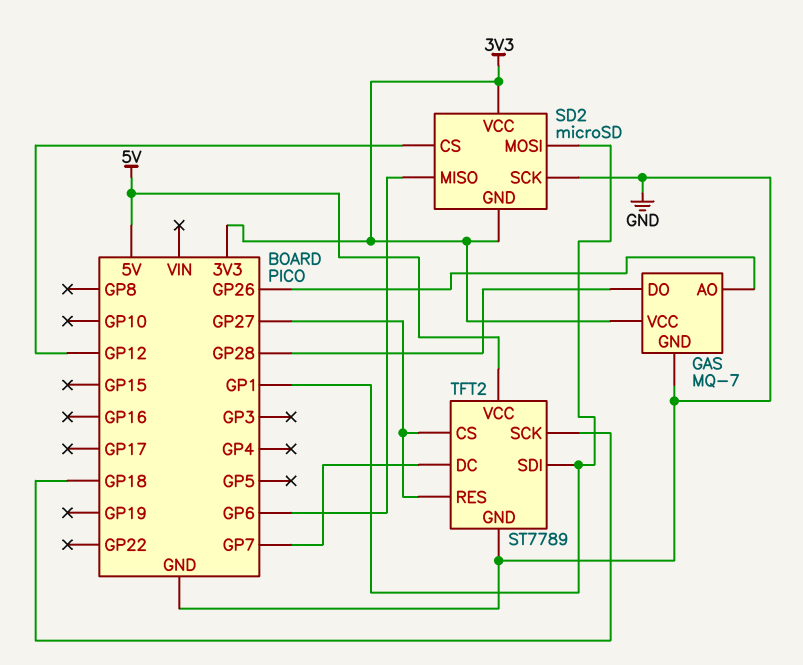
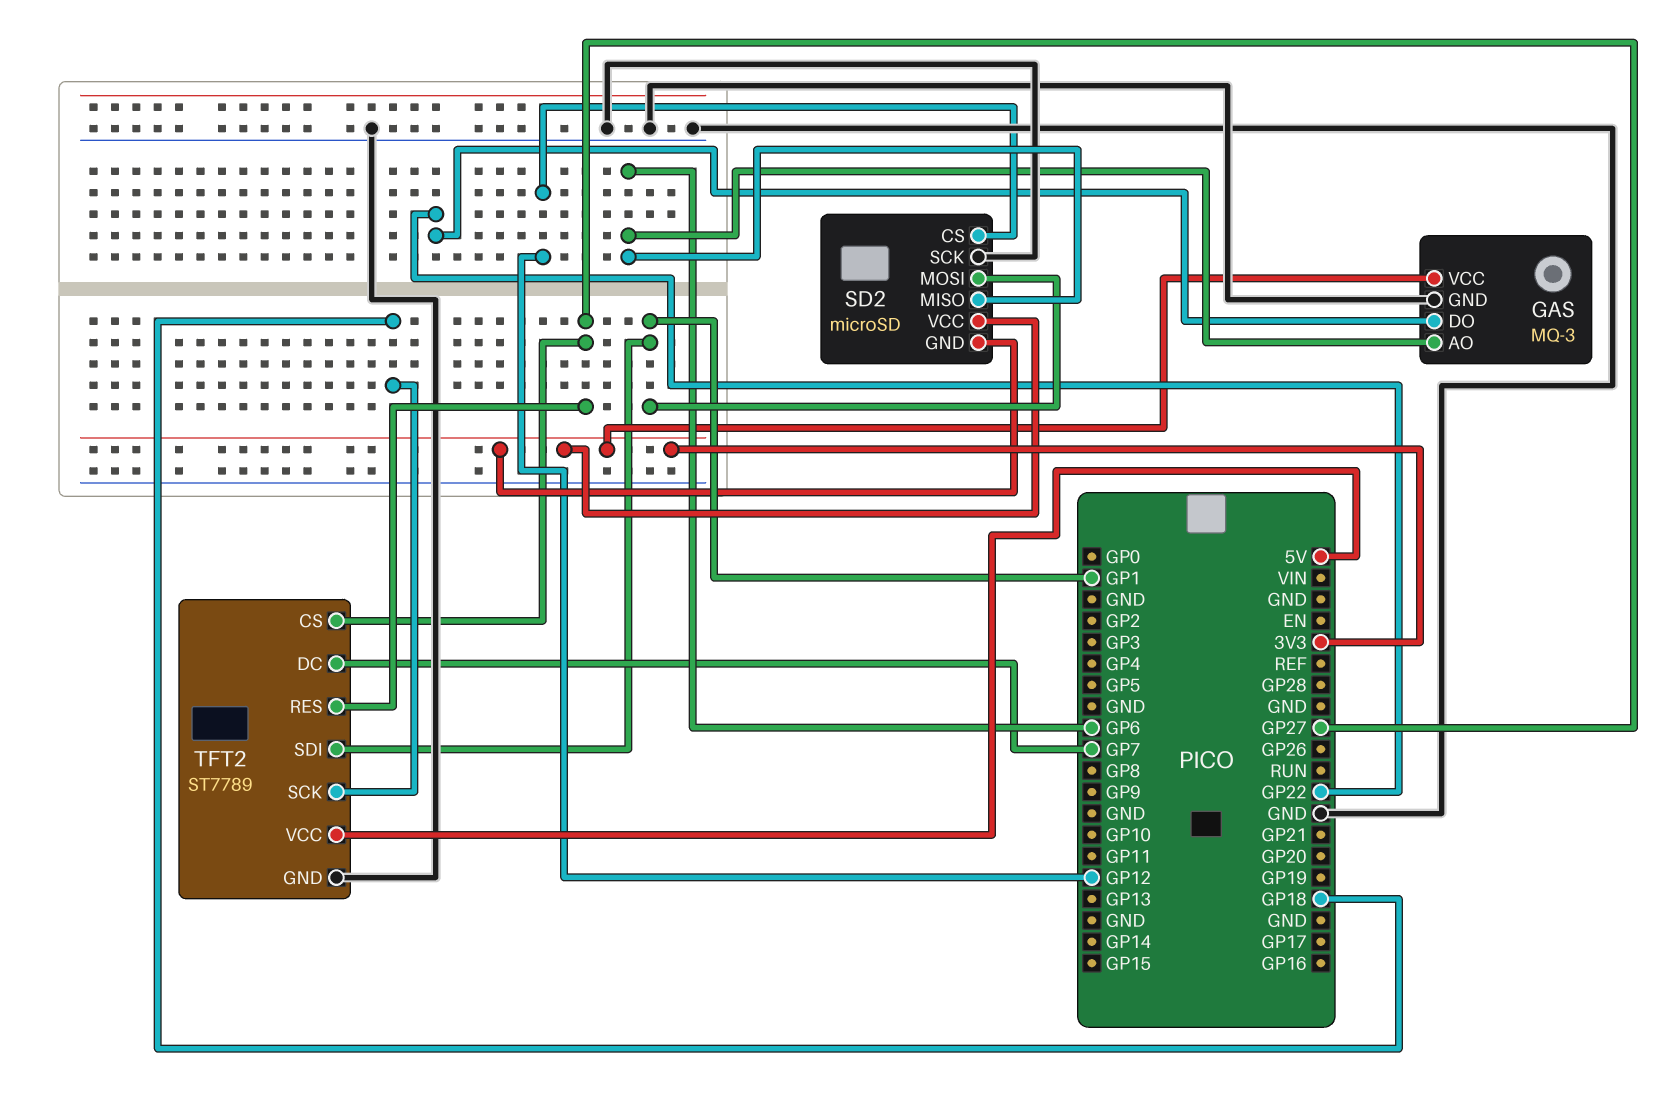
GAS: MQ-7 -> MQ-3
GAS pin AO: GP26 -> GP6
GAS pin DO: GP28 -> GP22

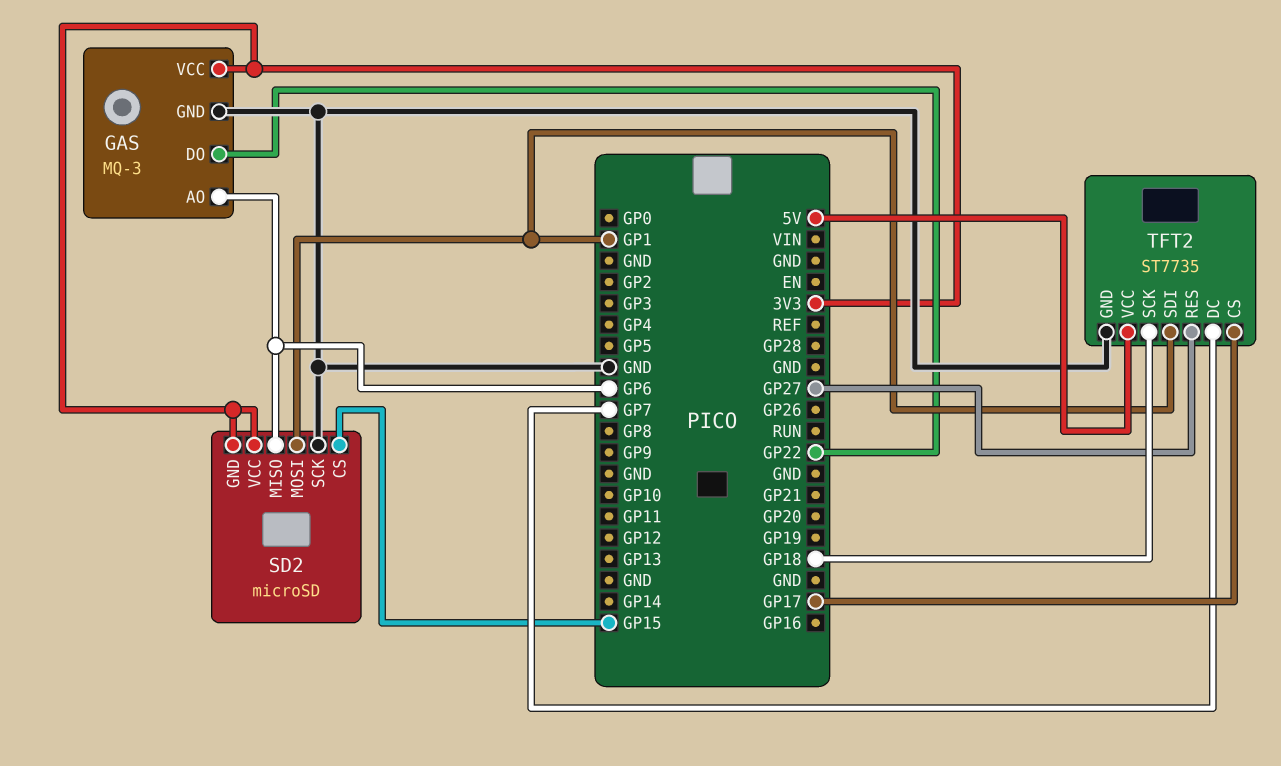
SD2 pin CS: GP12 -> GP15
TFT2: ST7789 -> ST7735
TFT2 pin CS: GP27 -> GP17

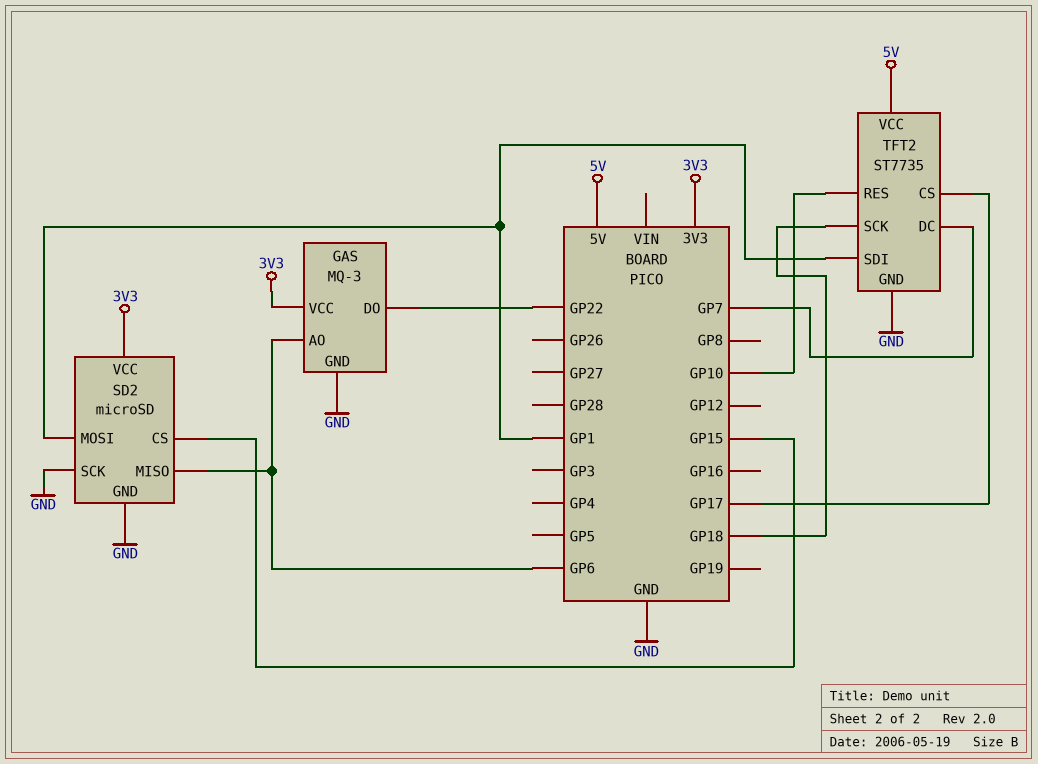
SD2 pin GND: 3V3 -> GND
TFT2 pin RES: GP27 -> GP10

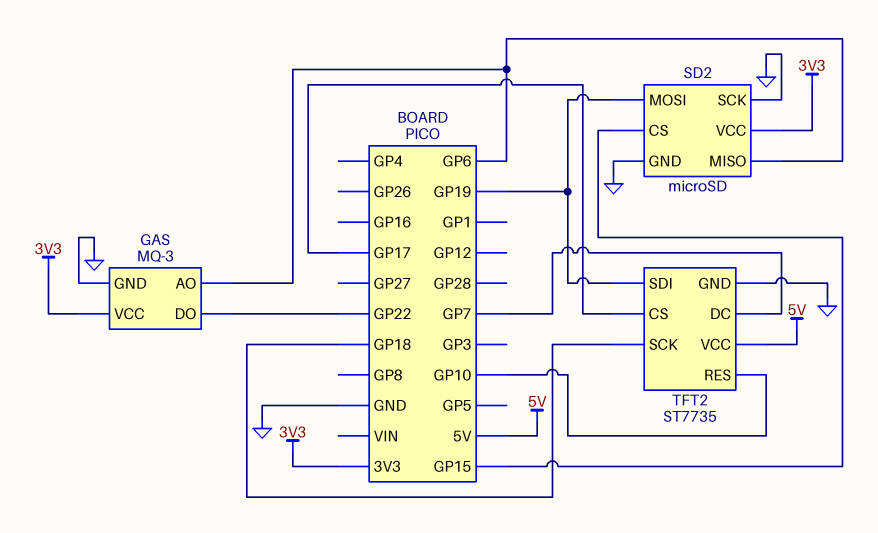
SD2 pin MOSI: GP1 -> GP19
TFT2 pin SDI: GP1 -> GP19

